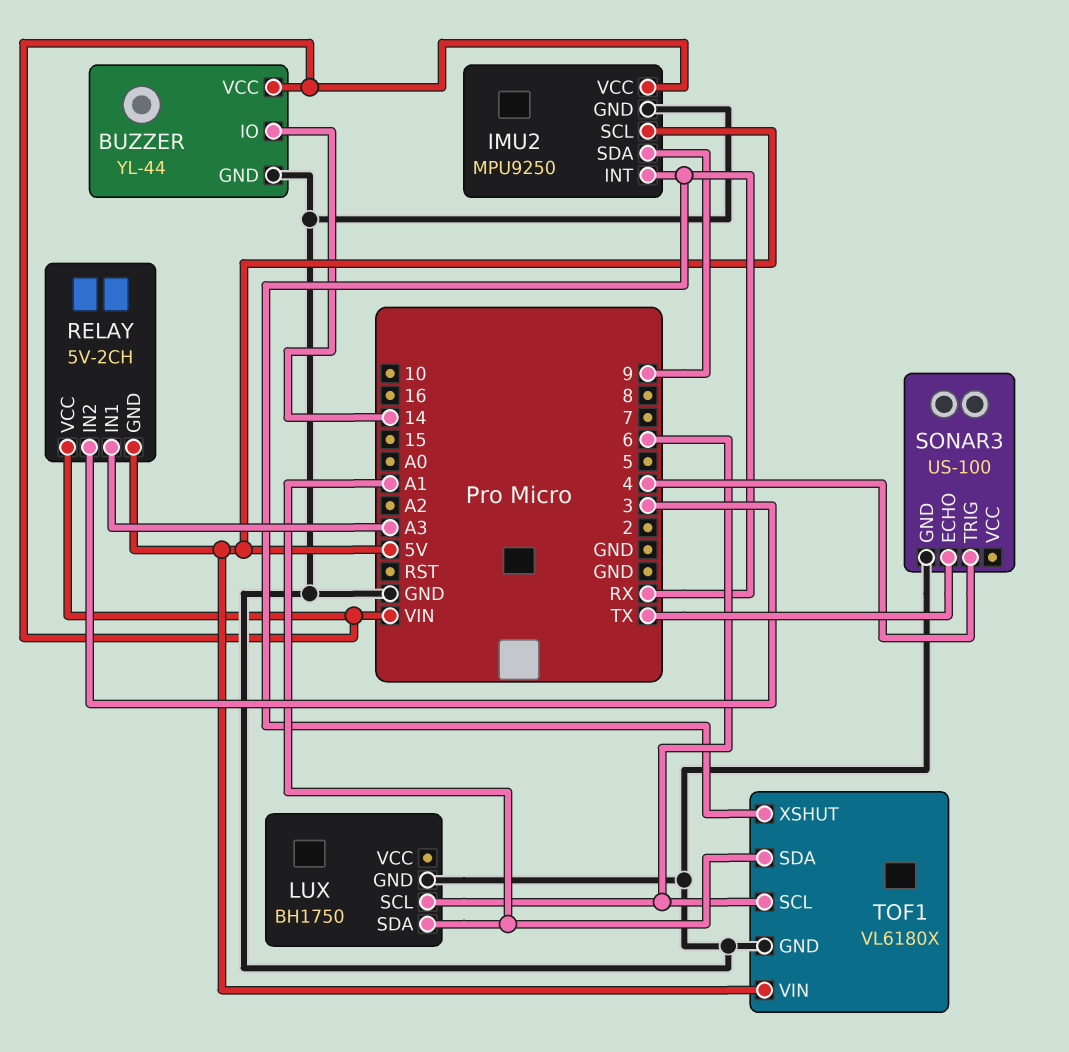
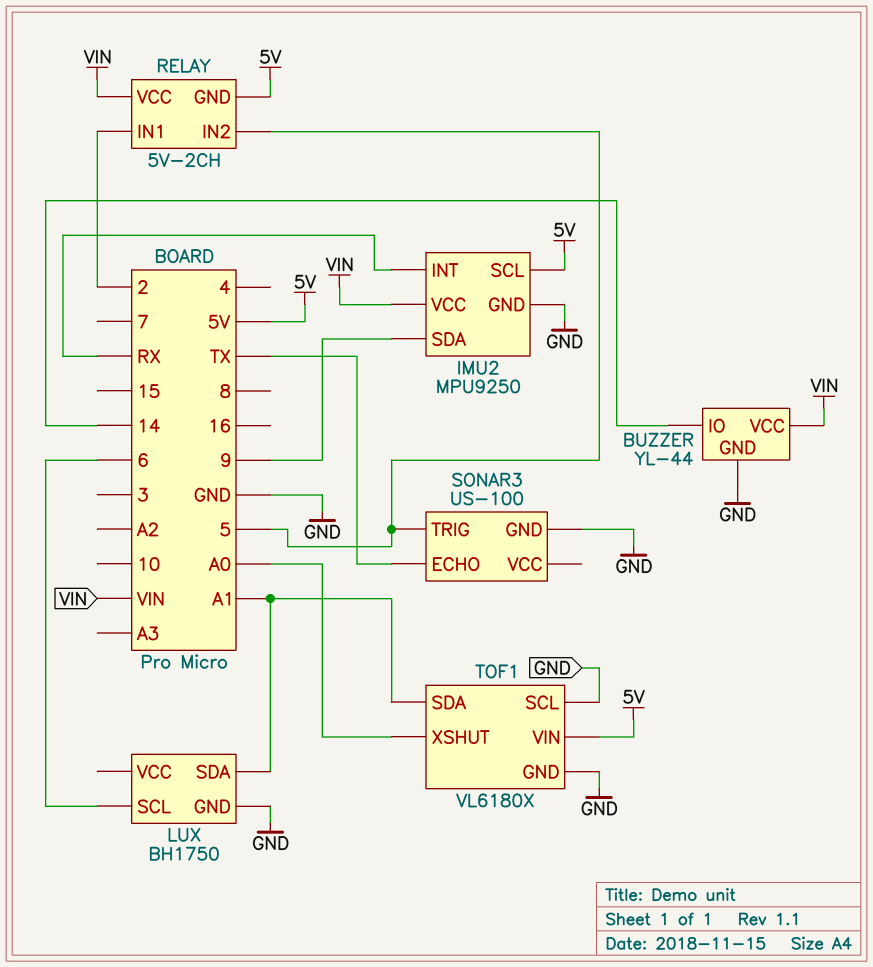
RELAY pin IN1: A3 -> 2
RELAY pin IN2: 3 -> 5
SONAR3 pin TRIG: 4 -> 5
TOF1 pin SCL: 6 -> GND
TOF1 pin XSHUT: RX -> A0

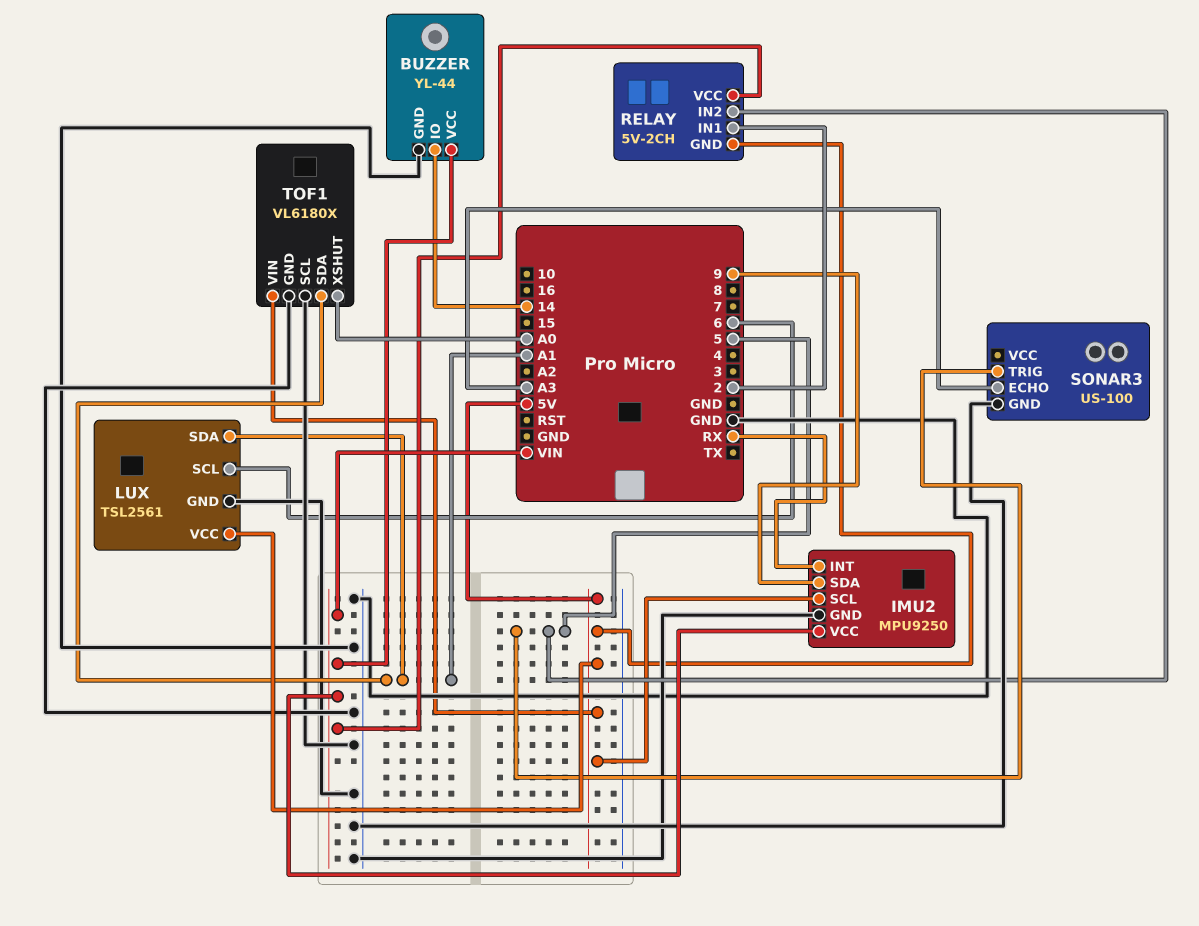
LUX: BH1750 -> TSL2561
LUX pin VCC: none -> 5V
SONAR3 pin ECHO: TX -> A3

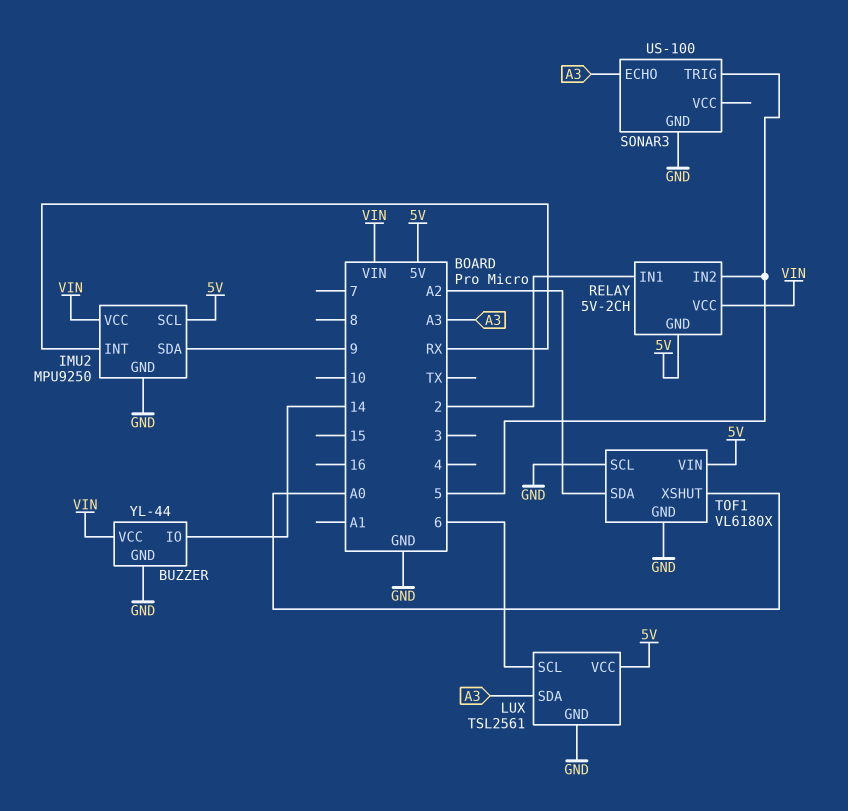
LUX pin SDA: A1 -> A3
TOF1 pin SDA: A1 -> A2

